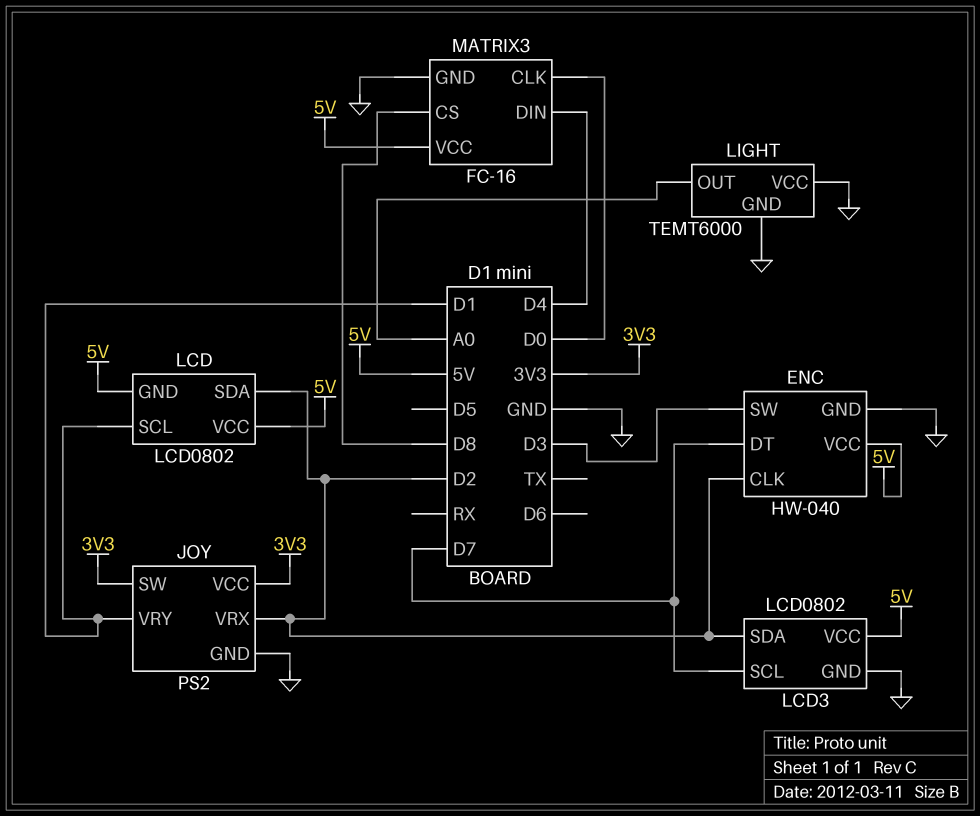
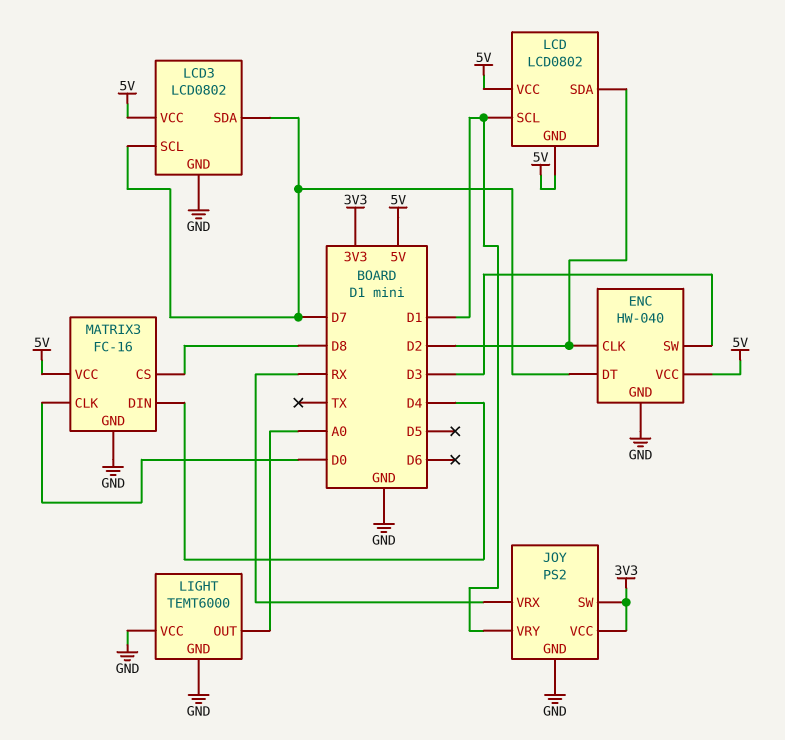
JOY pin VRX: D2 -> RX
LCD3 pin SDA: D2 -> D7

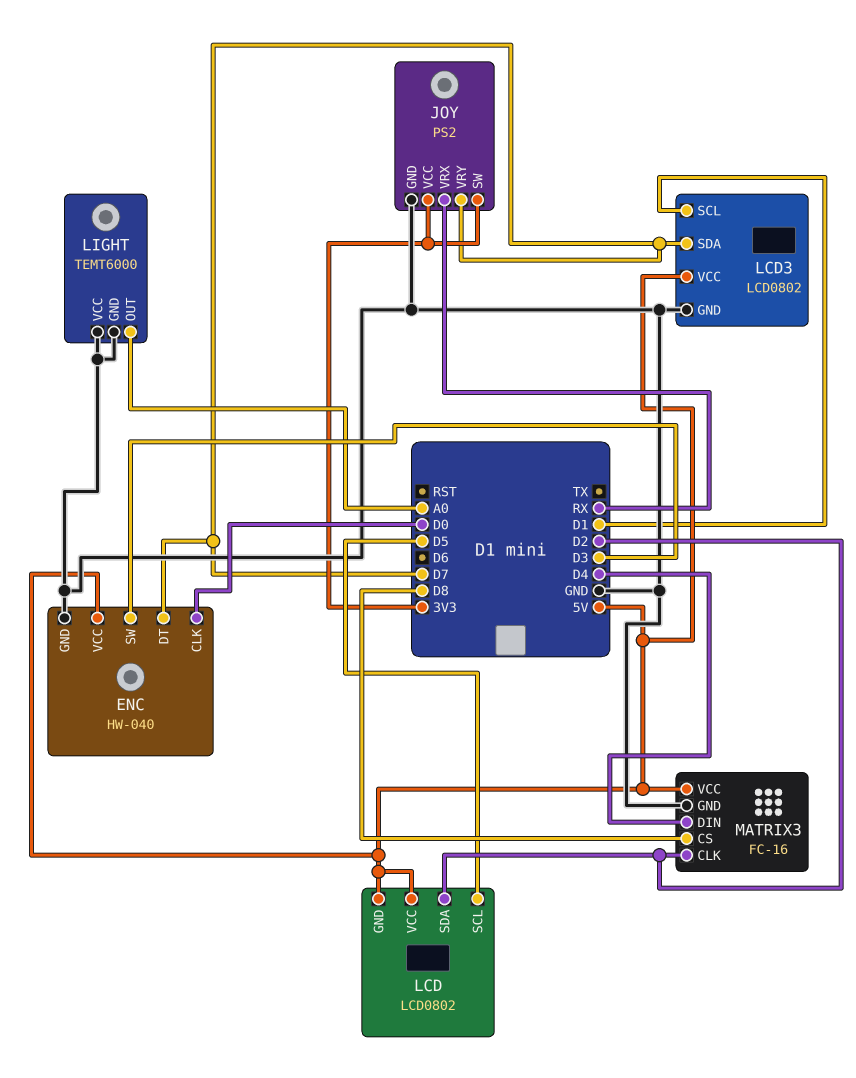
ENC pin CLK: D2 -> D0
JOY pin VRY: D1 -> D7
LCD pin SCL: D1 -> D5
LCD3 pin SCL: D7 -> D1
MATRIX3 pin CLK: D0 -> D2

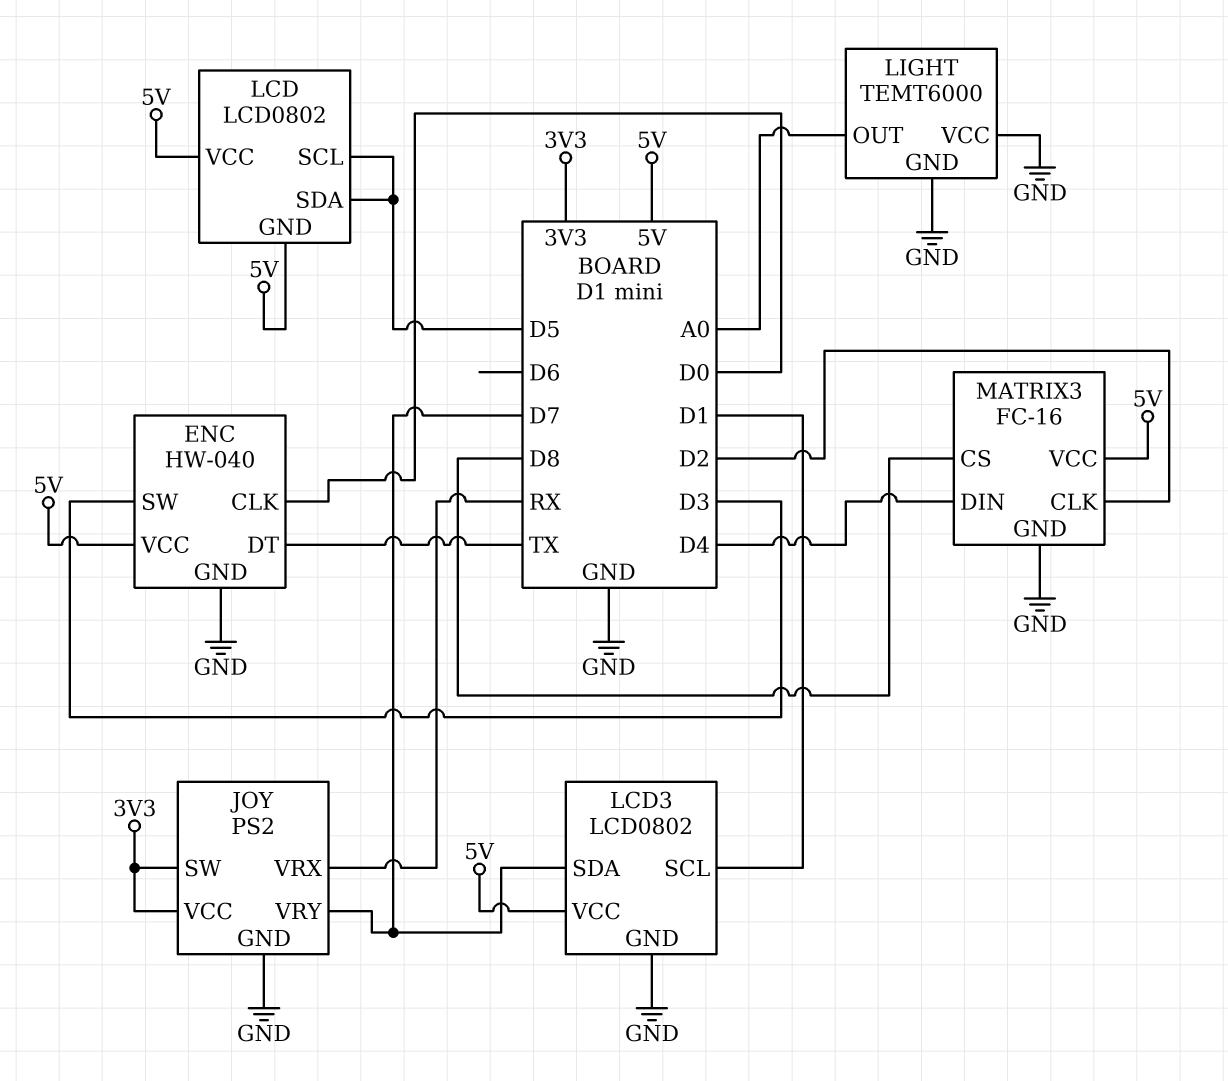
ENC pin DT: D7 -> TX
LCD pin SDA: D2 -> D5

